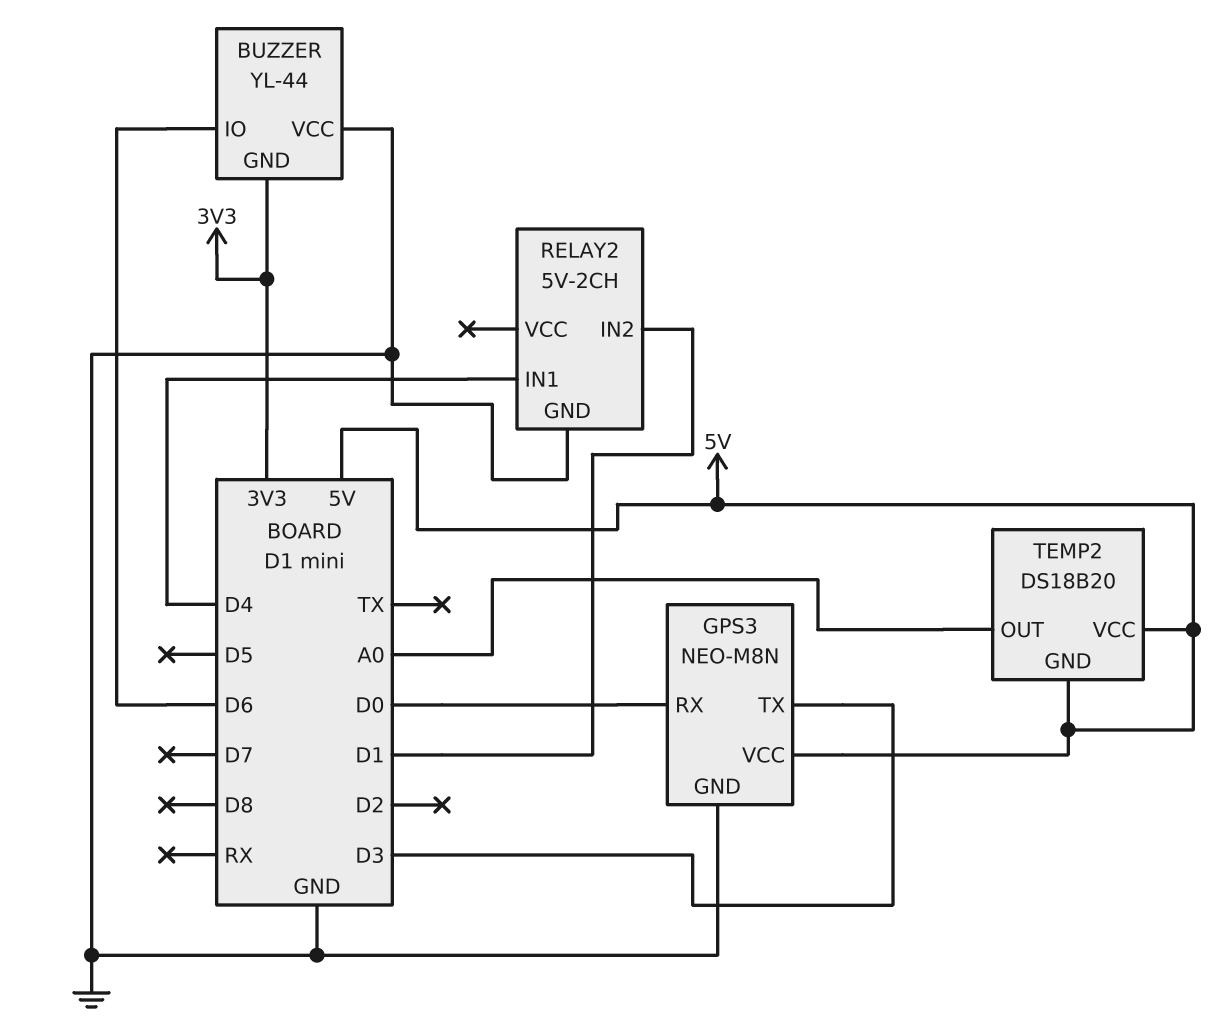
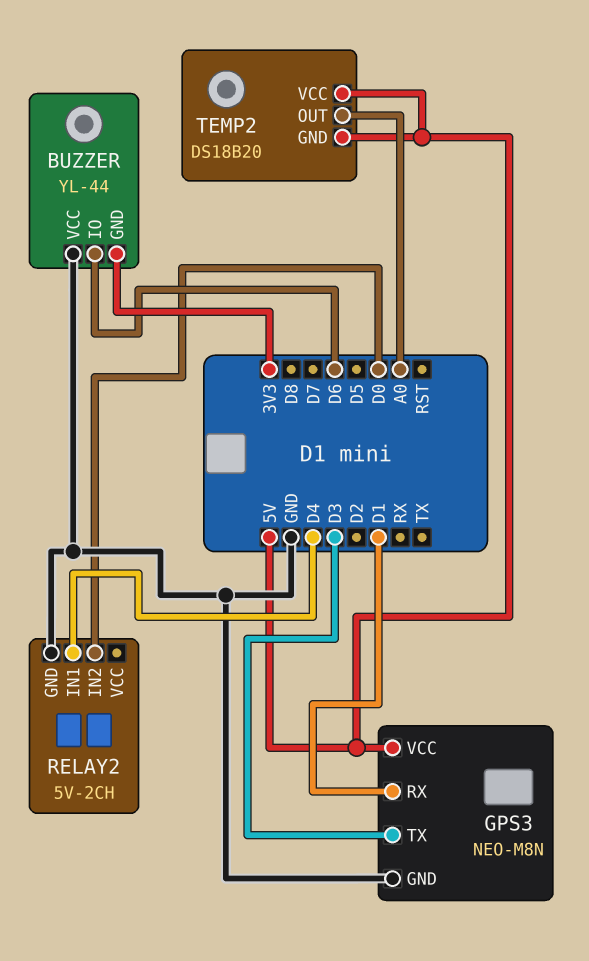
GPS3 pin RX: D0 -> D1
RELAY2 pin IN2: D1 -> D0

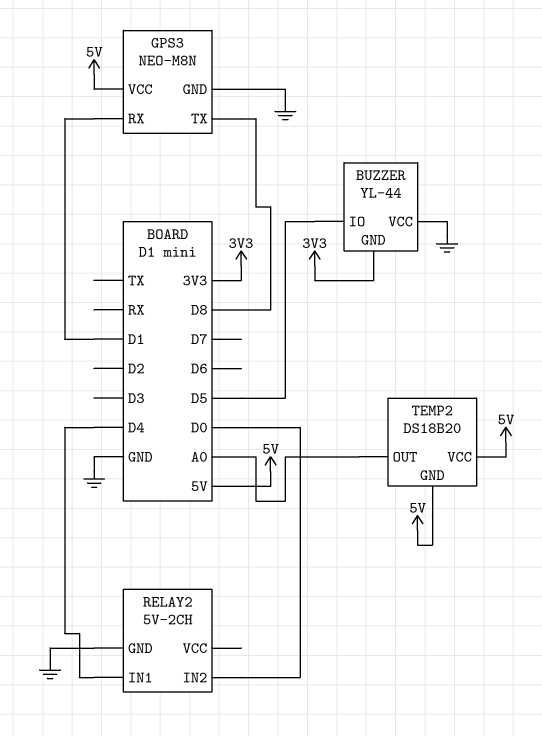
BUZZER pin IO: D6 -> D5
GPS3 pin TX: D3 -> D8

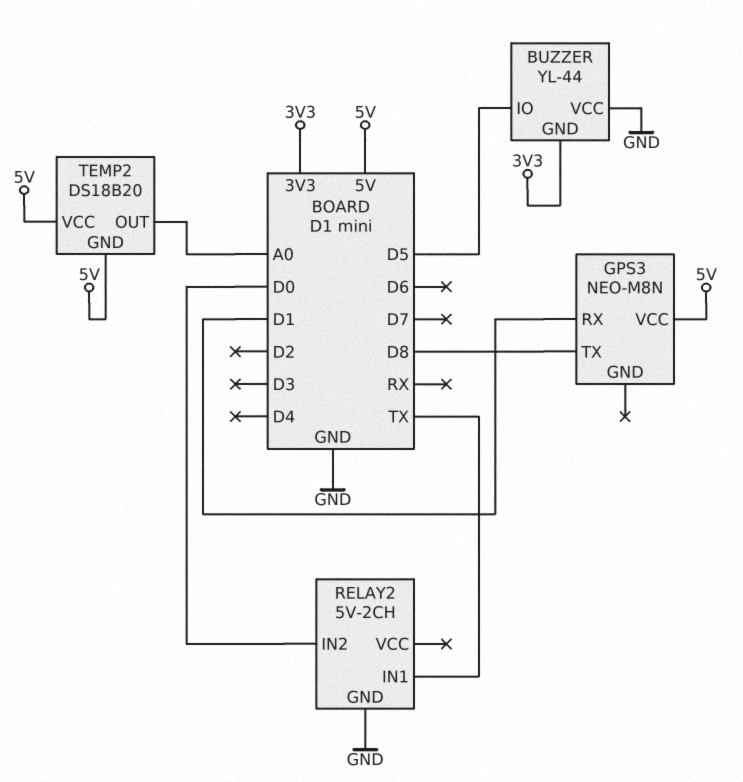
GPS3 pin GND: GND -> none
RELAY2 pin IN1: D4 -> TX

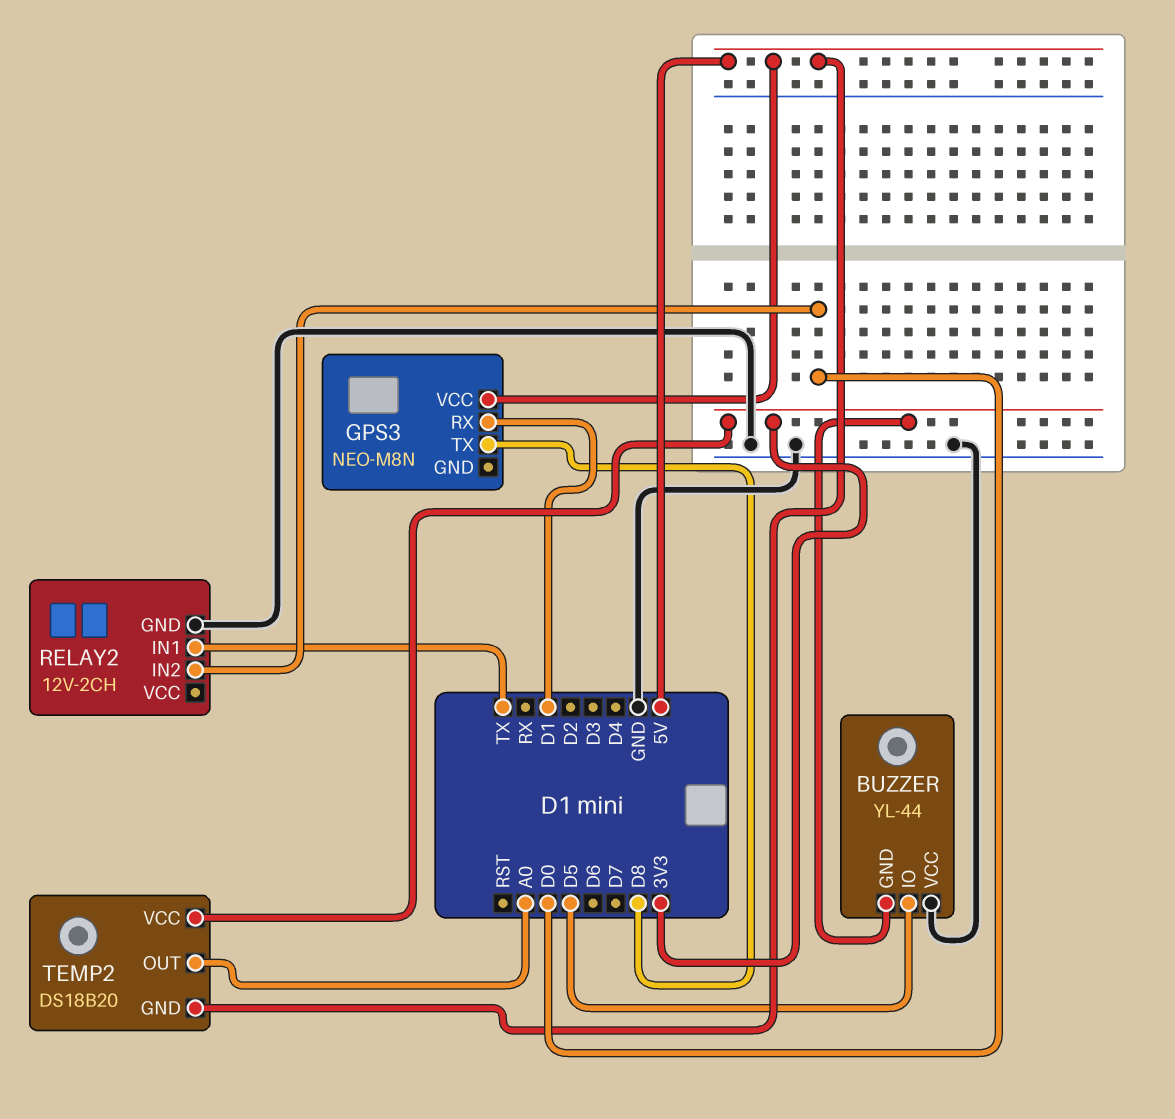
RELAY2: 5V-2CH -> 12V-2CH
TEMP2 pin VCC: 5V -> 3V3

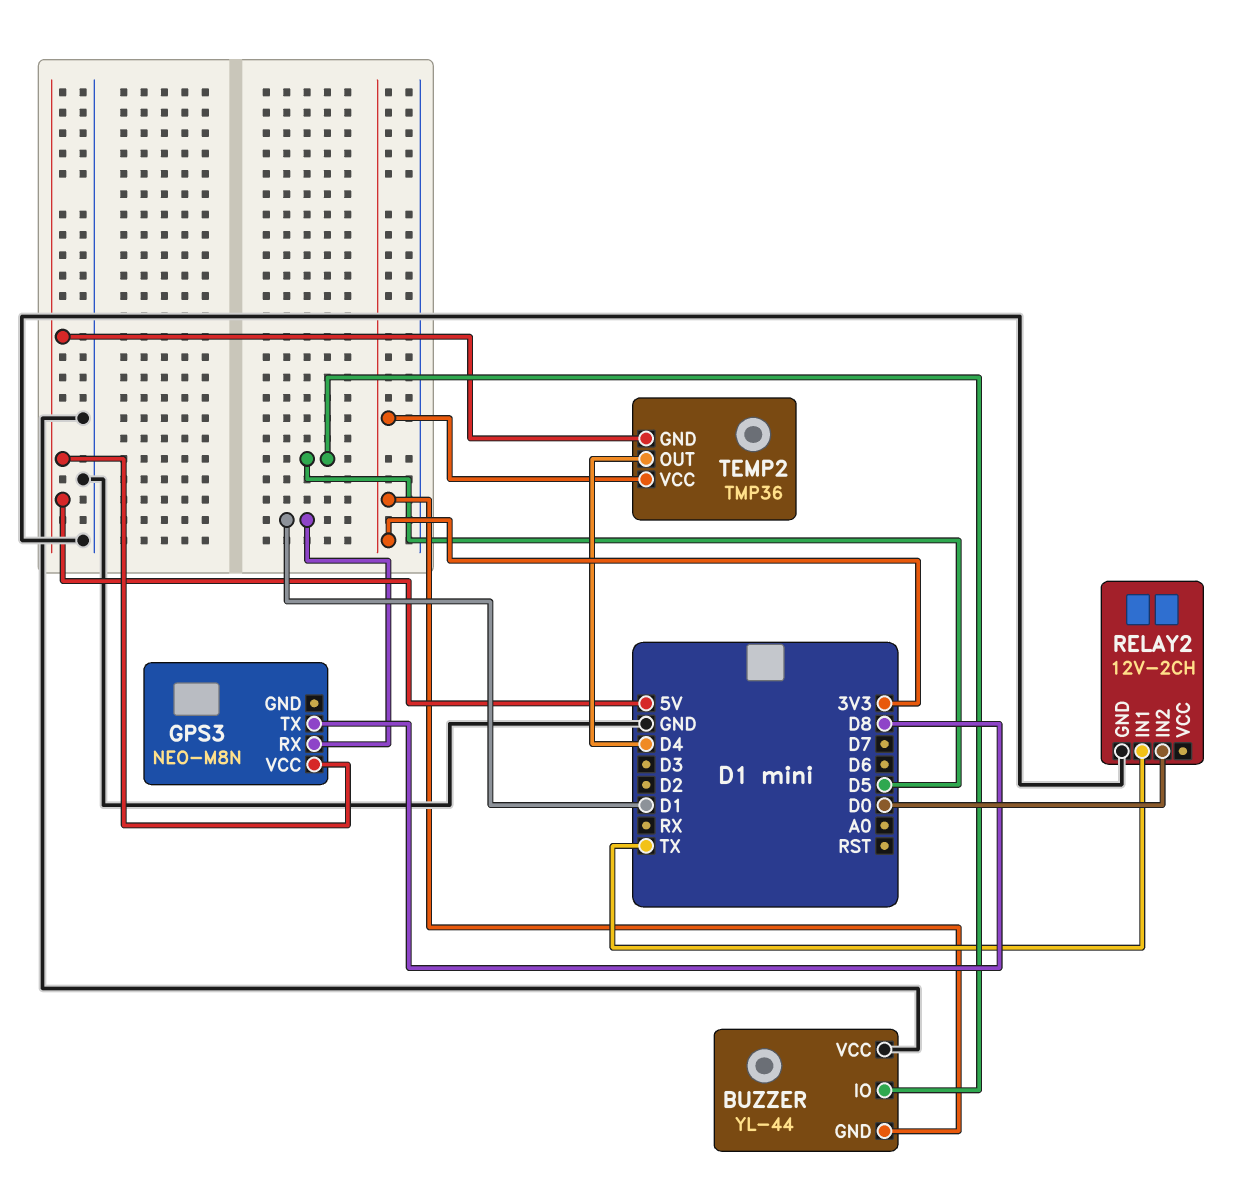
TEMP2: DS18B20 -> TMP36
TEMP2 pin OUT: A0 -> D4

